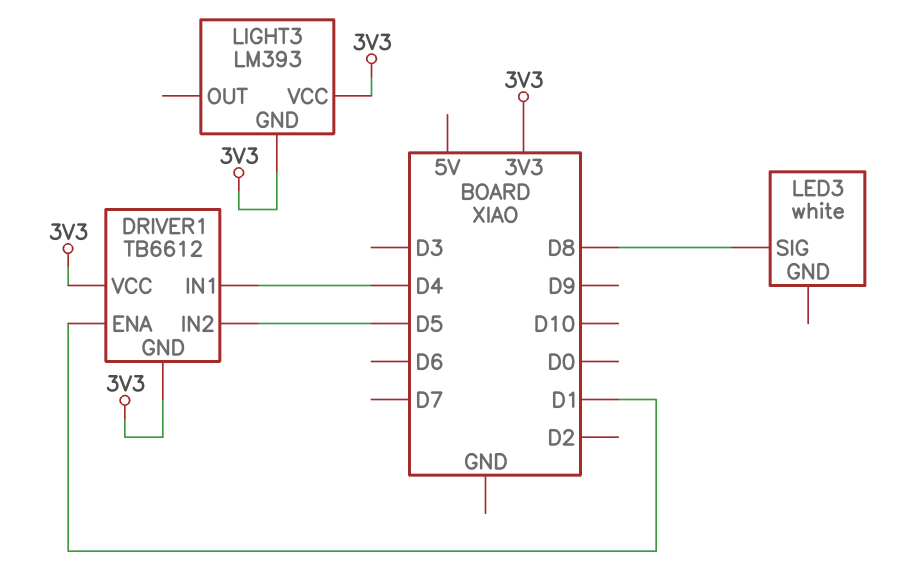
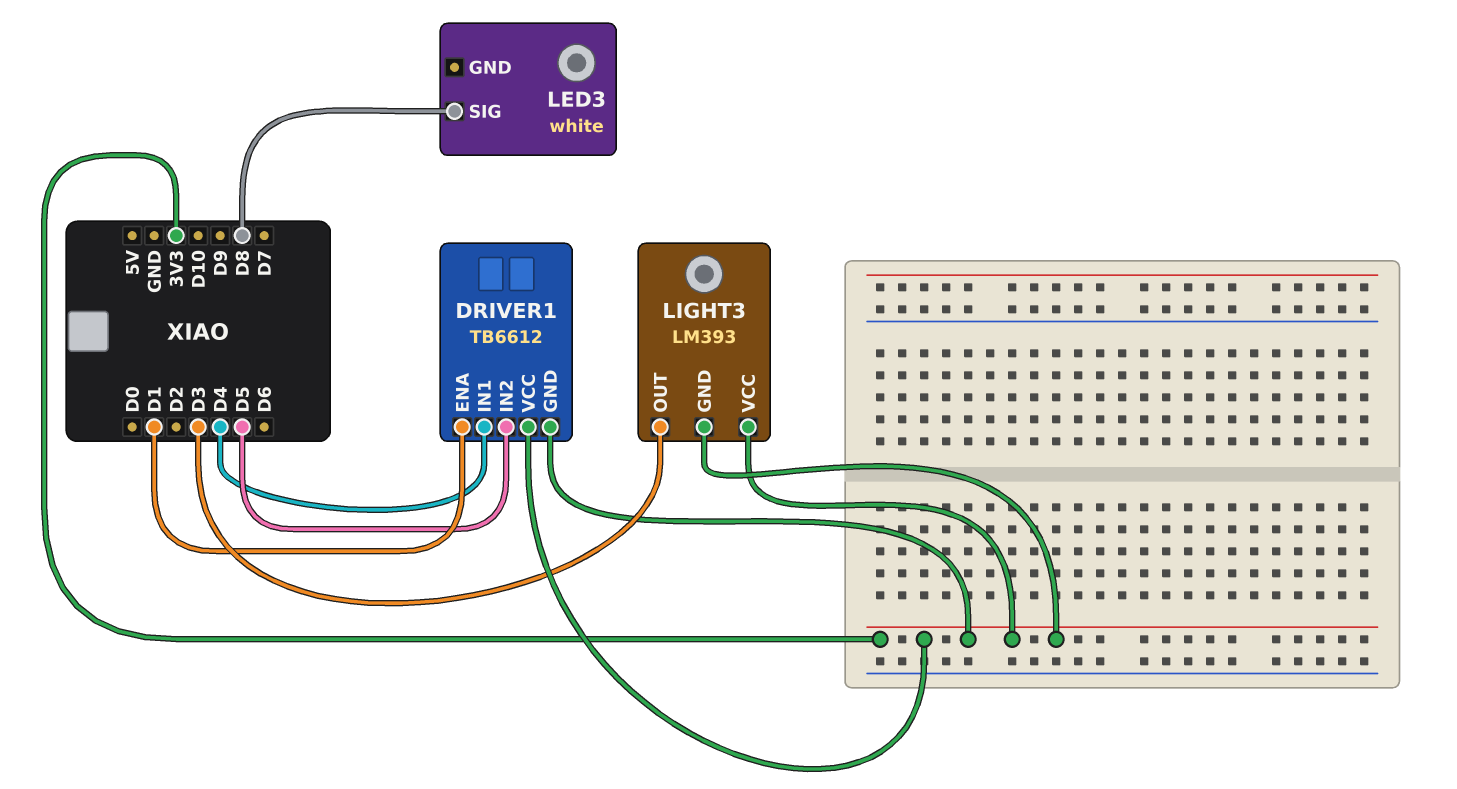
LIGHT3 pin OUT: none -> D3

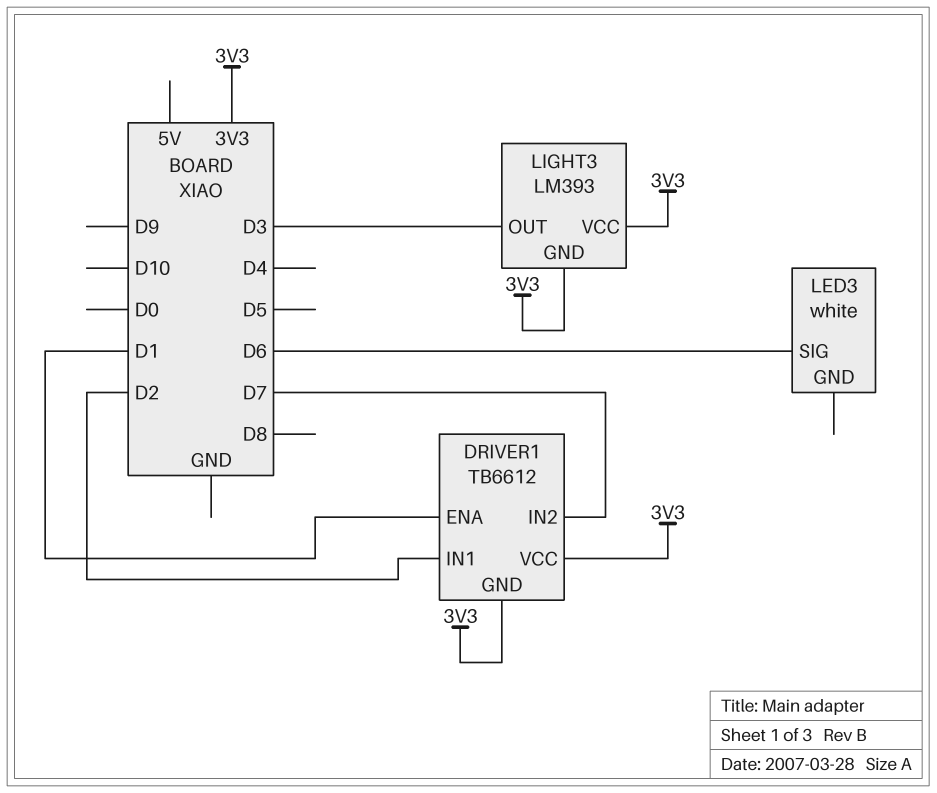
DRIVER1 pin IN1: D4 -> D2
DRIVER1 pin IN2: D5 -> D7
LED3 pin SIG: D8 -> D6

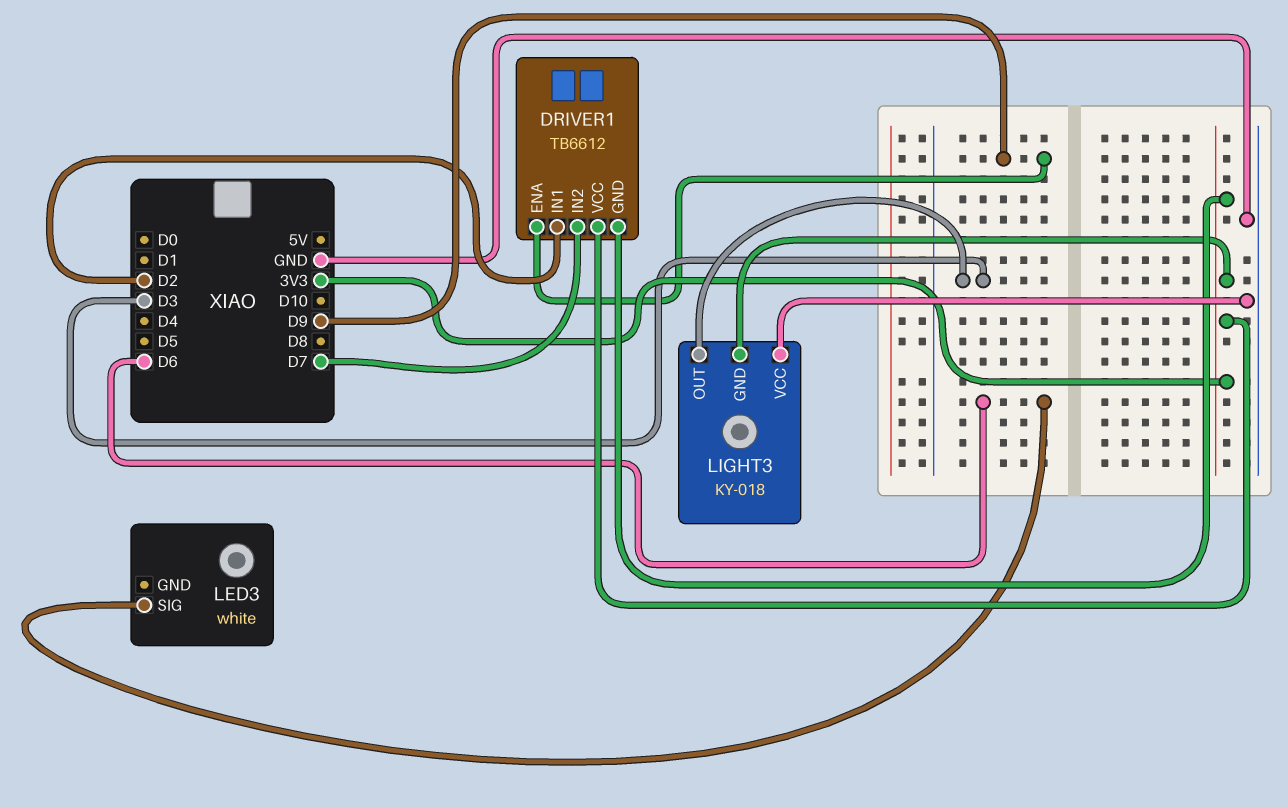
DRIVER1 pin ENA: D1 -> D9
LIGHT3: LM393 -> KY-018
LIGHT3 pin VCC: 3V3 -> GND

